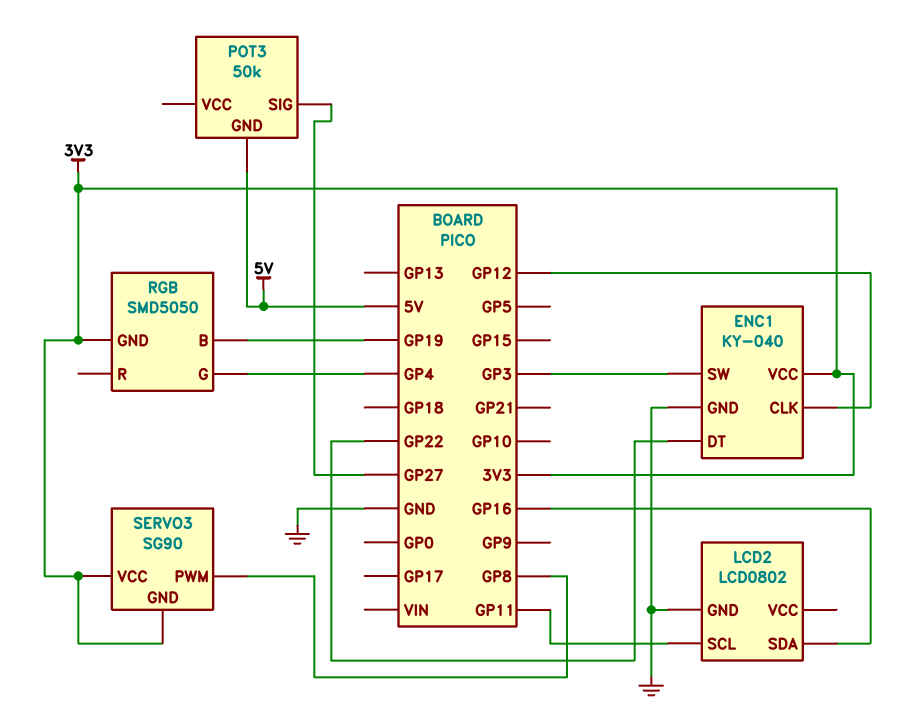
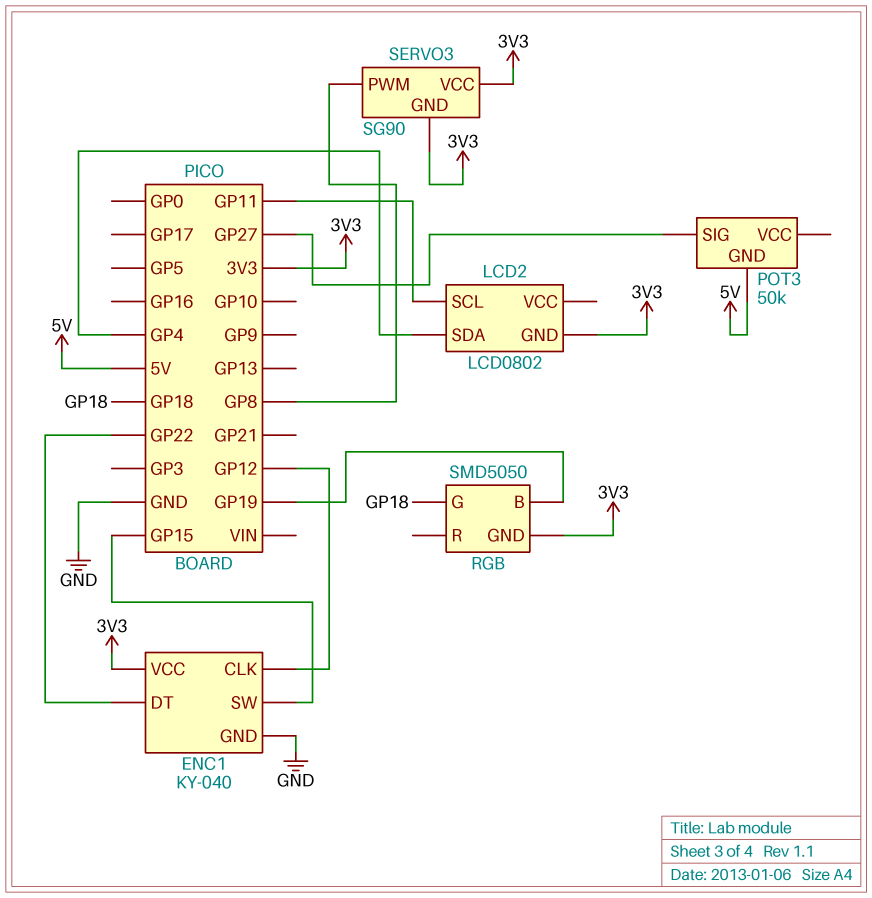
ENC1 pin SW: GP3 -> GP15
LCD2 pin GND: GND -> 3V3
LCD2 pin SDA: GP16 -> GP4
RGB pin G: GP4 -> GP18

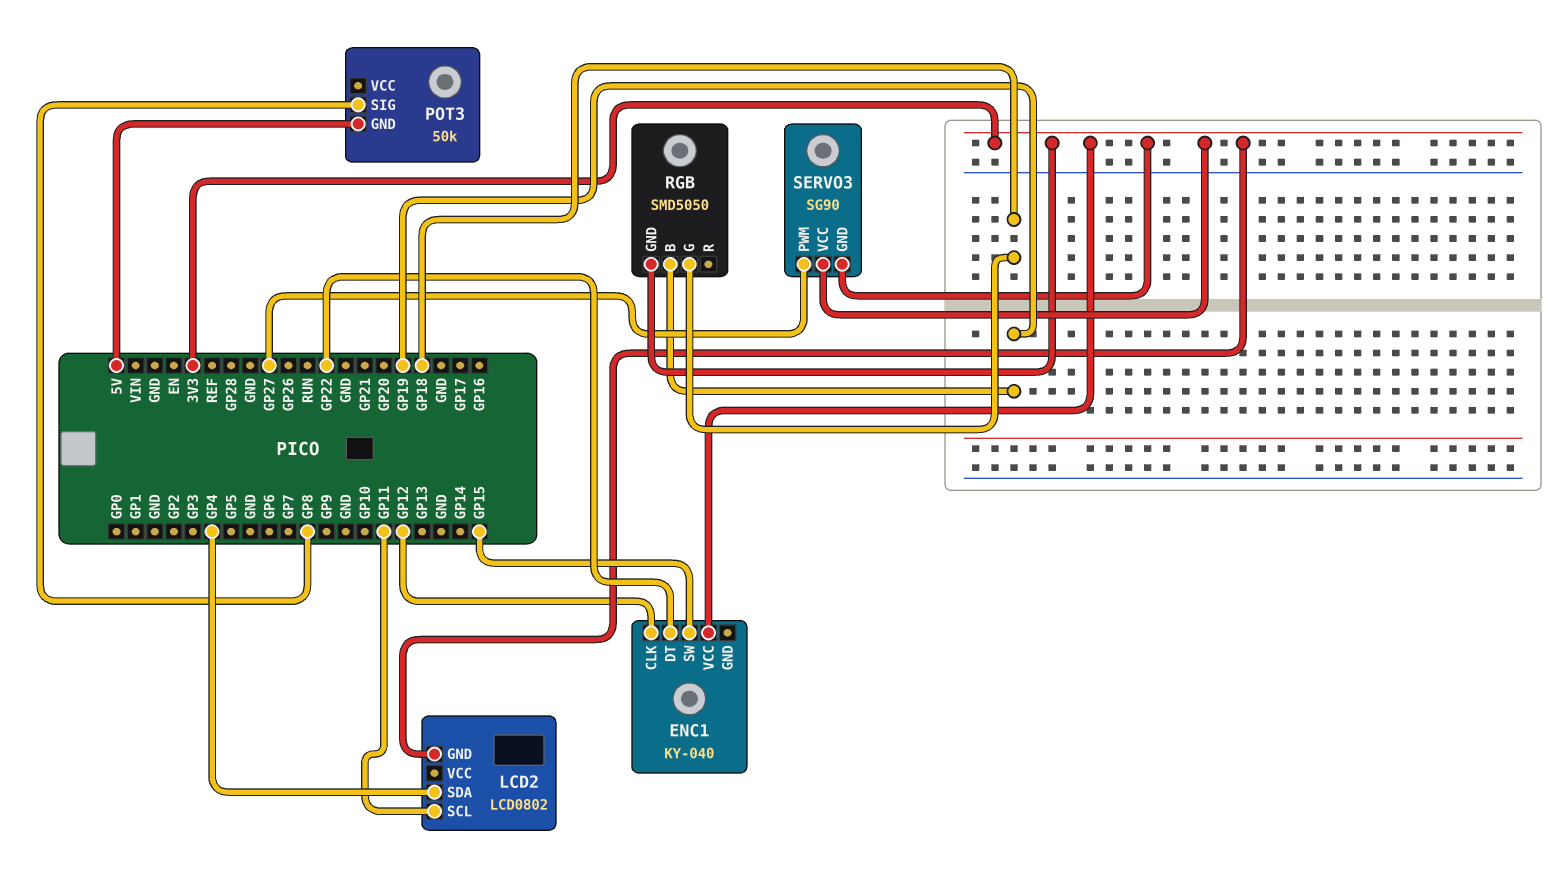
ENC1 pin GND: GND -> none
POT3 pin SIG: GP27 -> GP8
SERVO3 pin PWM: GP8 -> GP27

